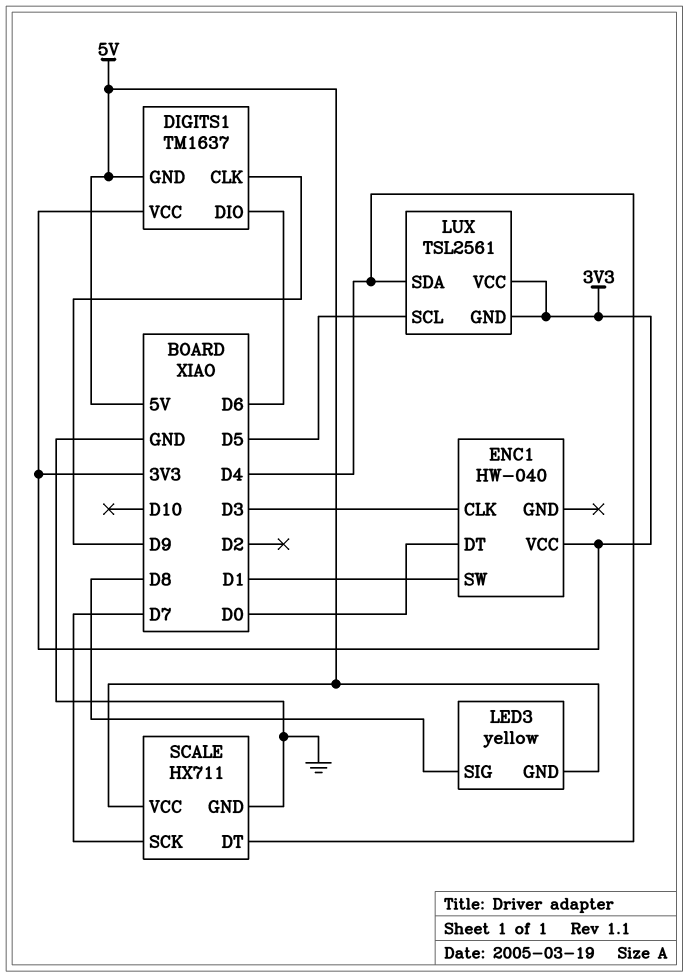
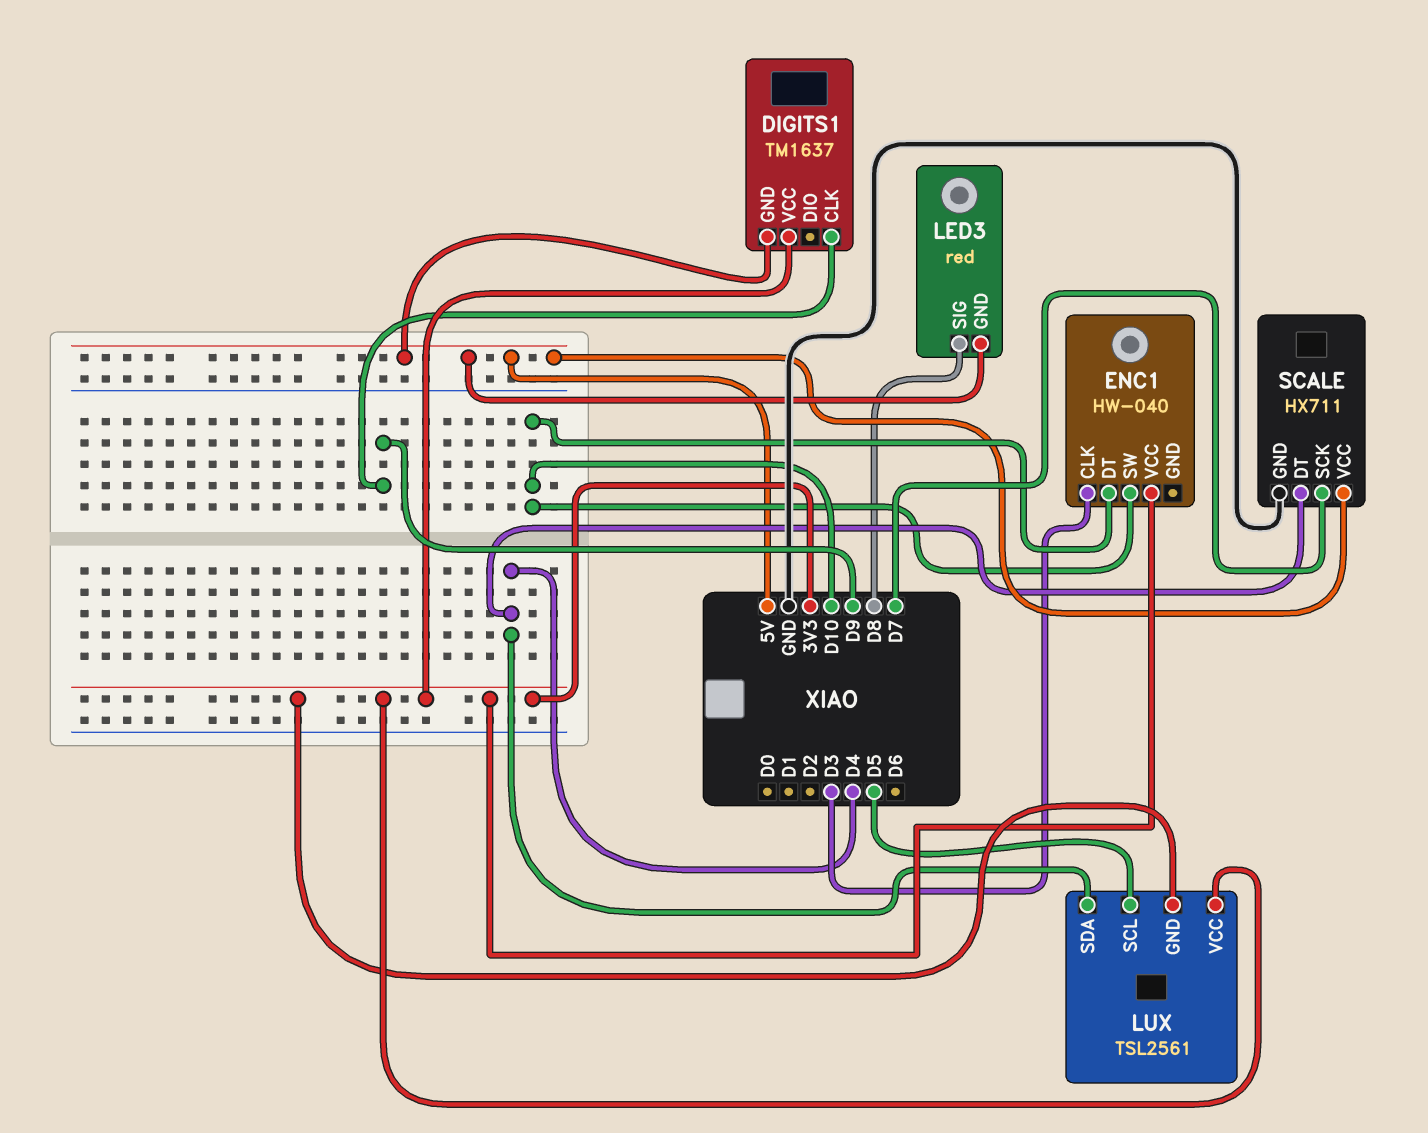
DIGITS1 pin DIO: D6 -> none
ENC1 pin DT: D0 -> D10
ENC1 pin SW: D1 -> D10
LED3: yellow -> red

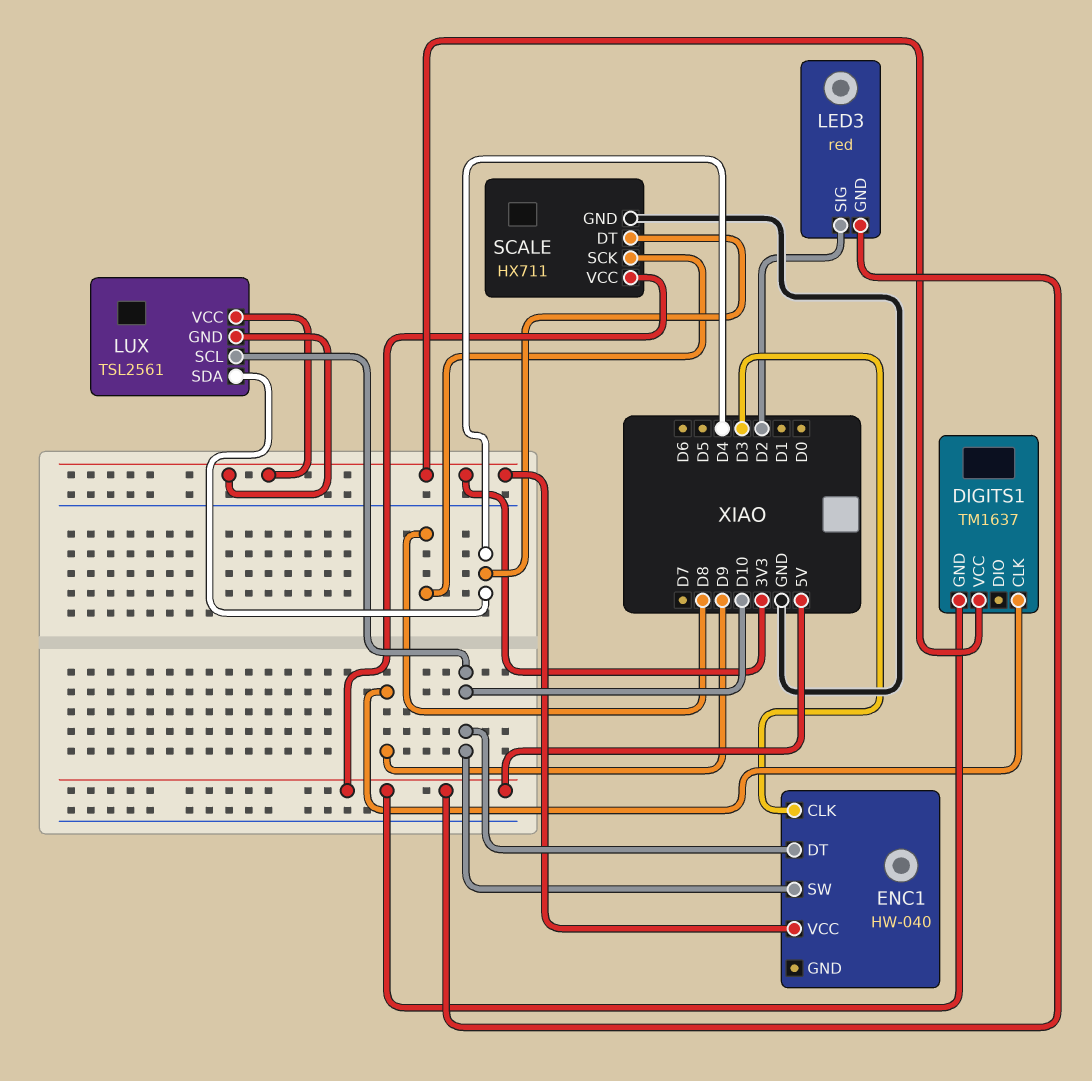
LED3 pin SIG: D8 -> D2
LUX pin SCL: D5 -> D10
SCALE pin SCK: D7 -> D8

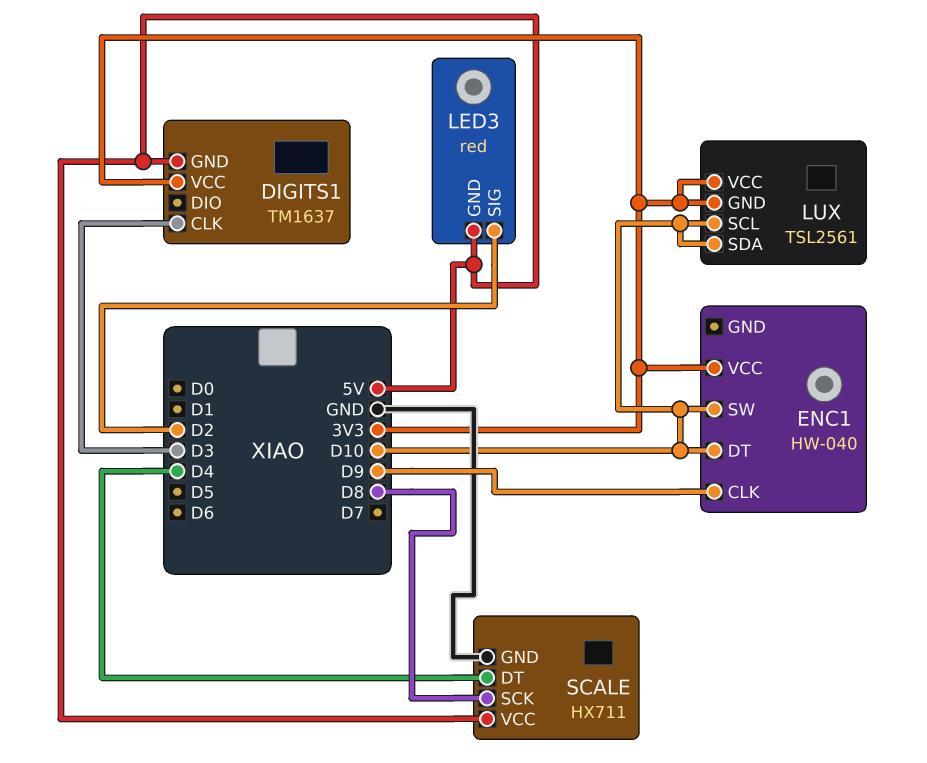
DIGITS1 pin CLK: D9 -> D3
ENC1 pin CLK: D3 -> D9
LUX pin SDA: D4 -> D10

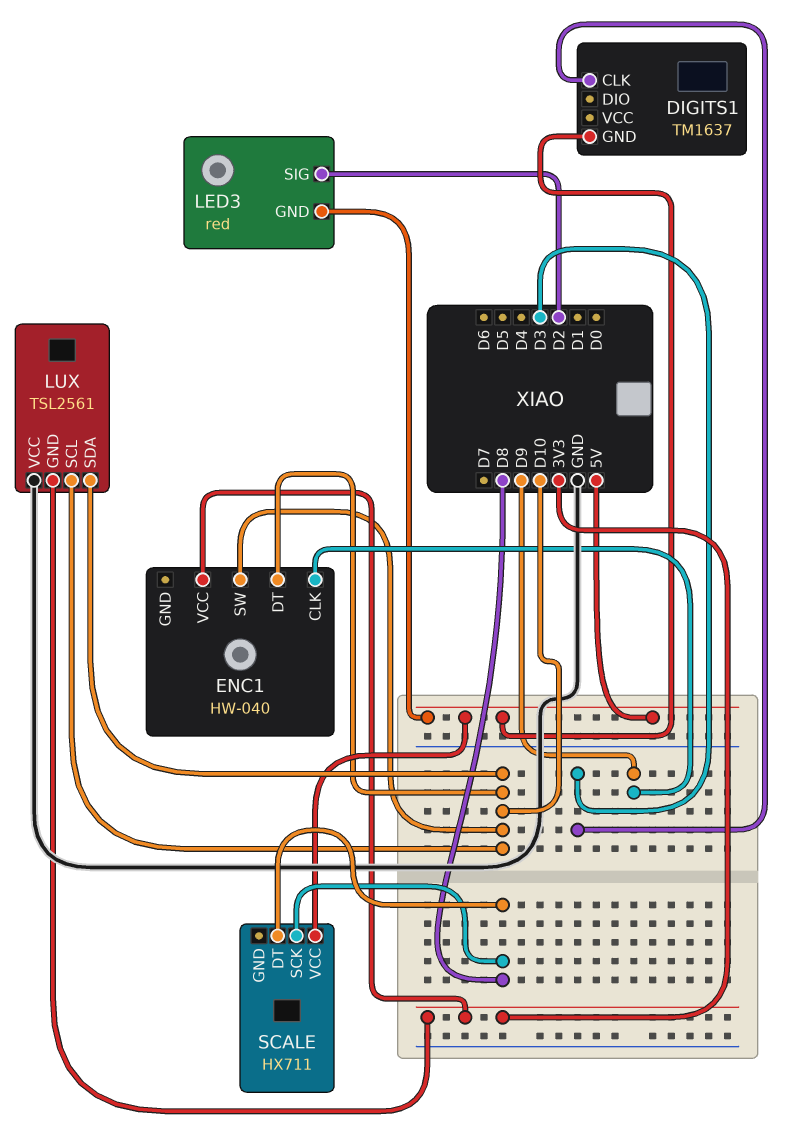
DIGITS1 pin VCC: 3V3 -> none
LUX pin VCC: 3V3 -> GND
SCALE pin DT: D4 -> D8
SCALE pin GND: GND -> none

